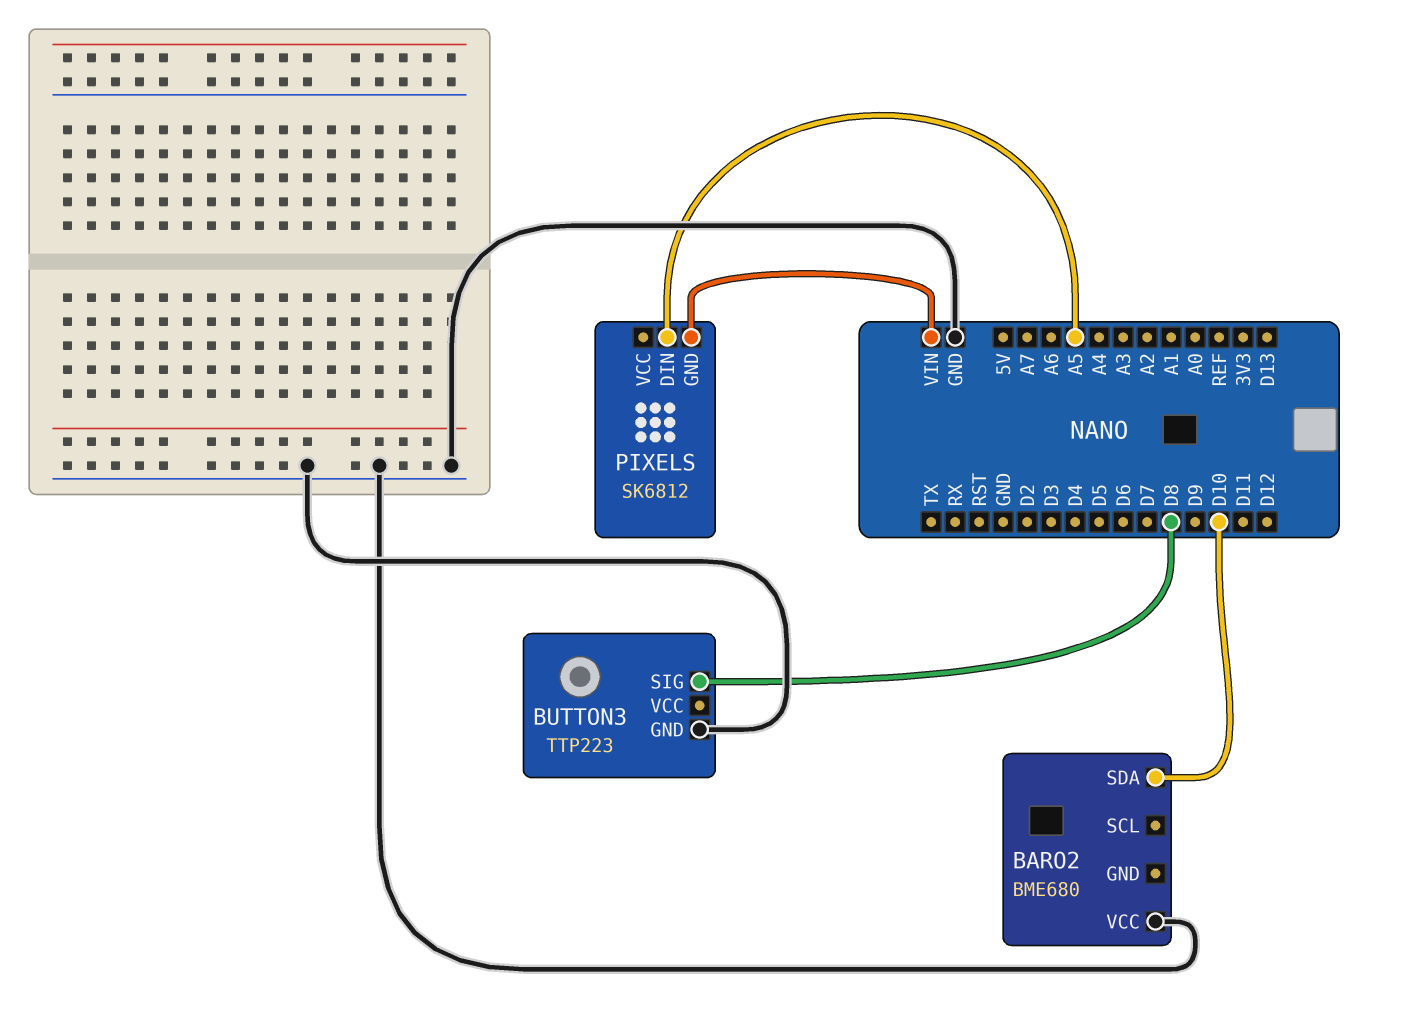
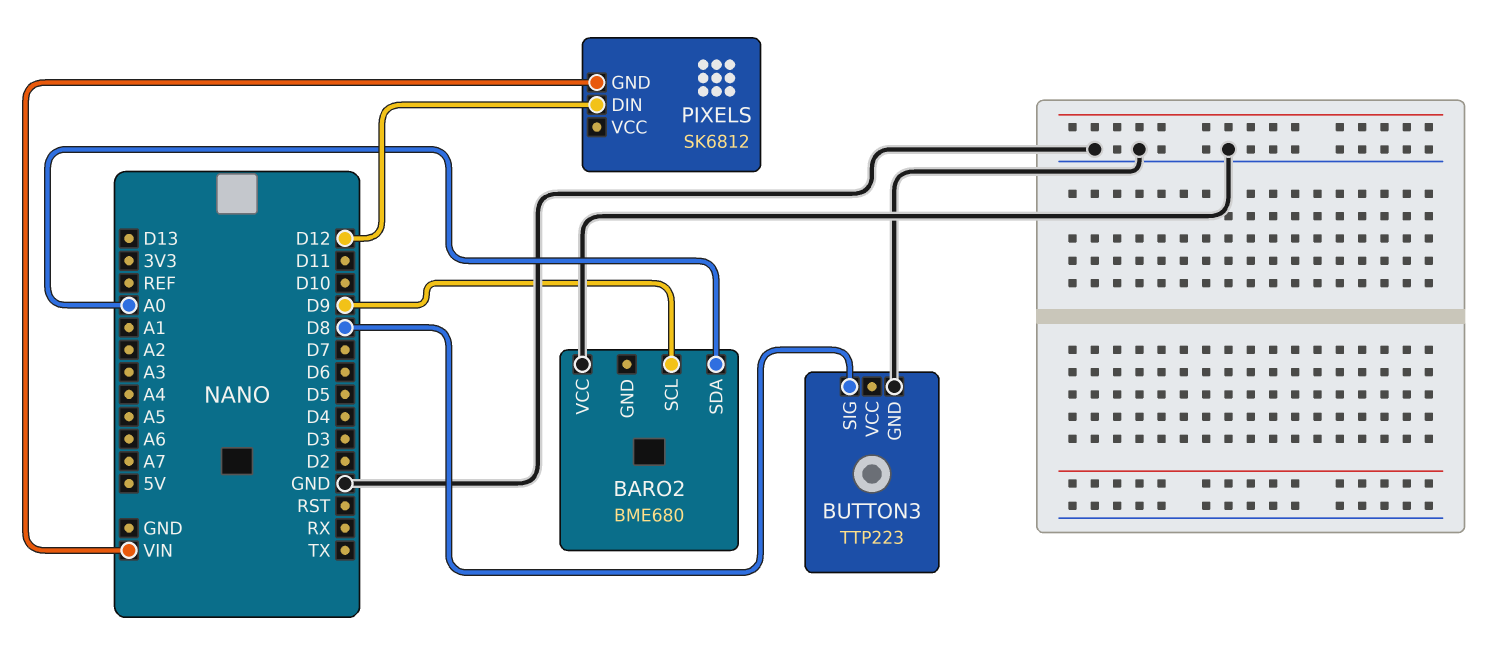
BARO2 pin SCL: none -> D9
BARO2 pin SDA: D10 -> A0
PIXELS pin DIN: A5 -> D12

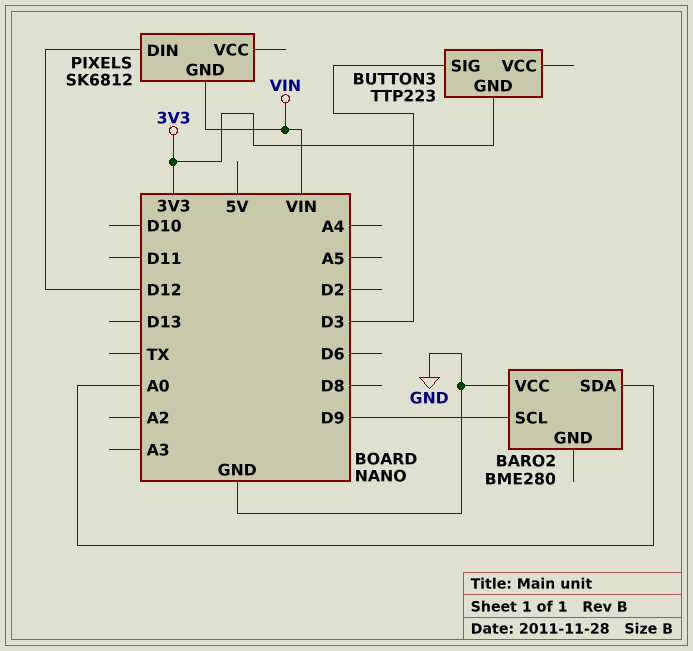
BARO2: BME680 -> BME280
BUTTON3 pin GND: GND -> 3V3
BUTTON3 pin SIG: D8 -> D3

